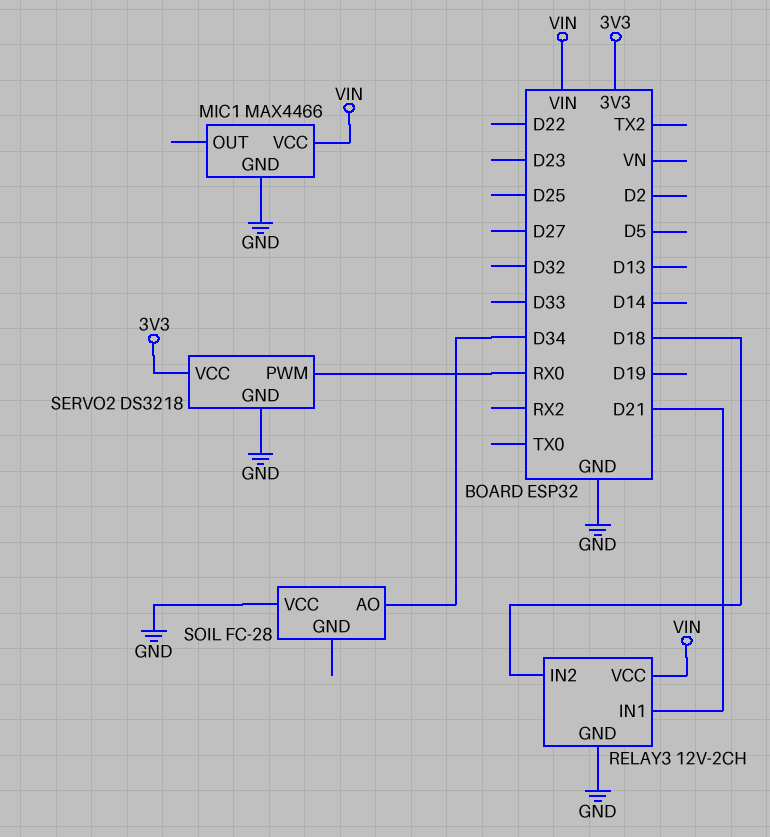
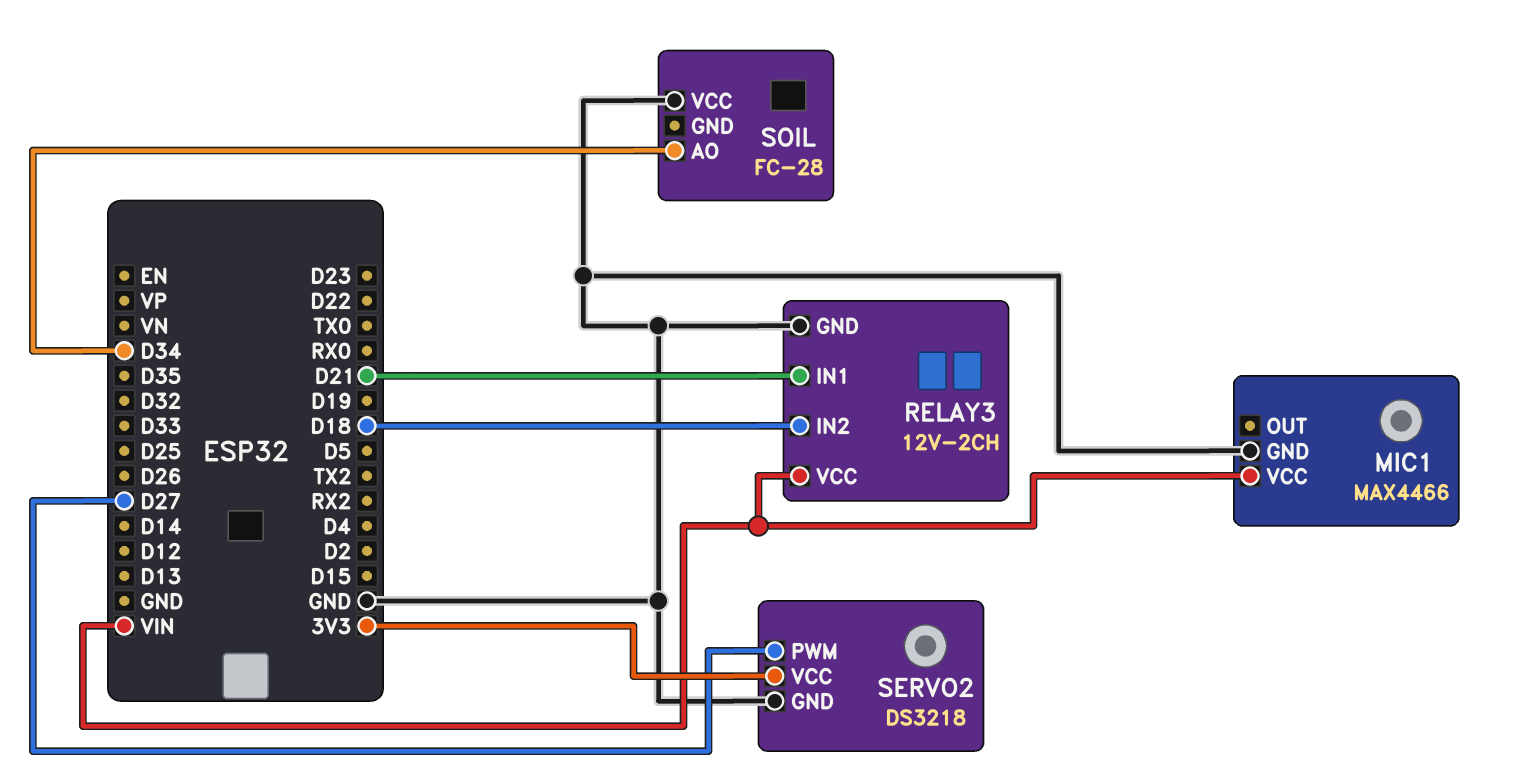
SERVO2 pin PWM: RX0 -> D27

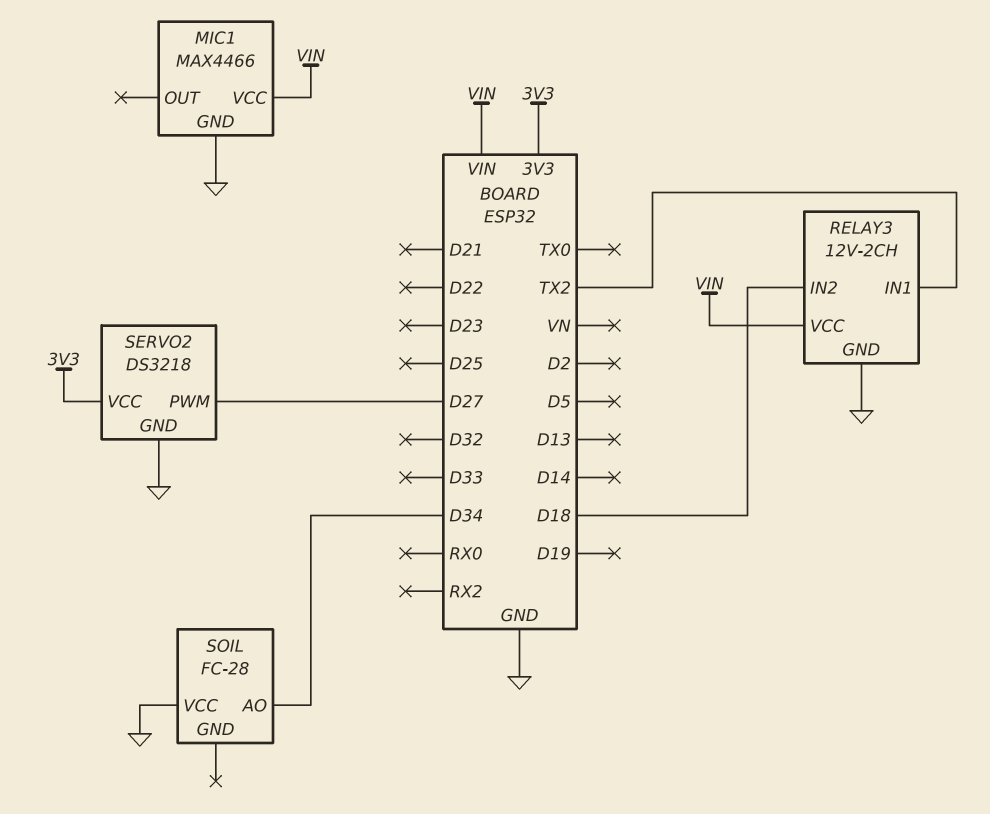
RELAY3 pin IN1: D21 -> TX2

